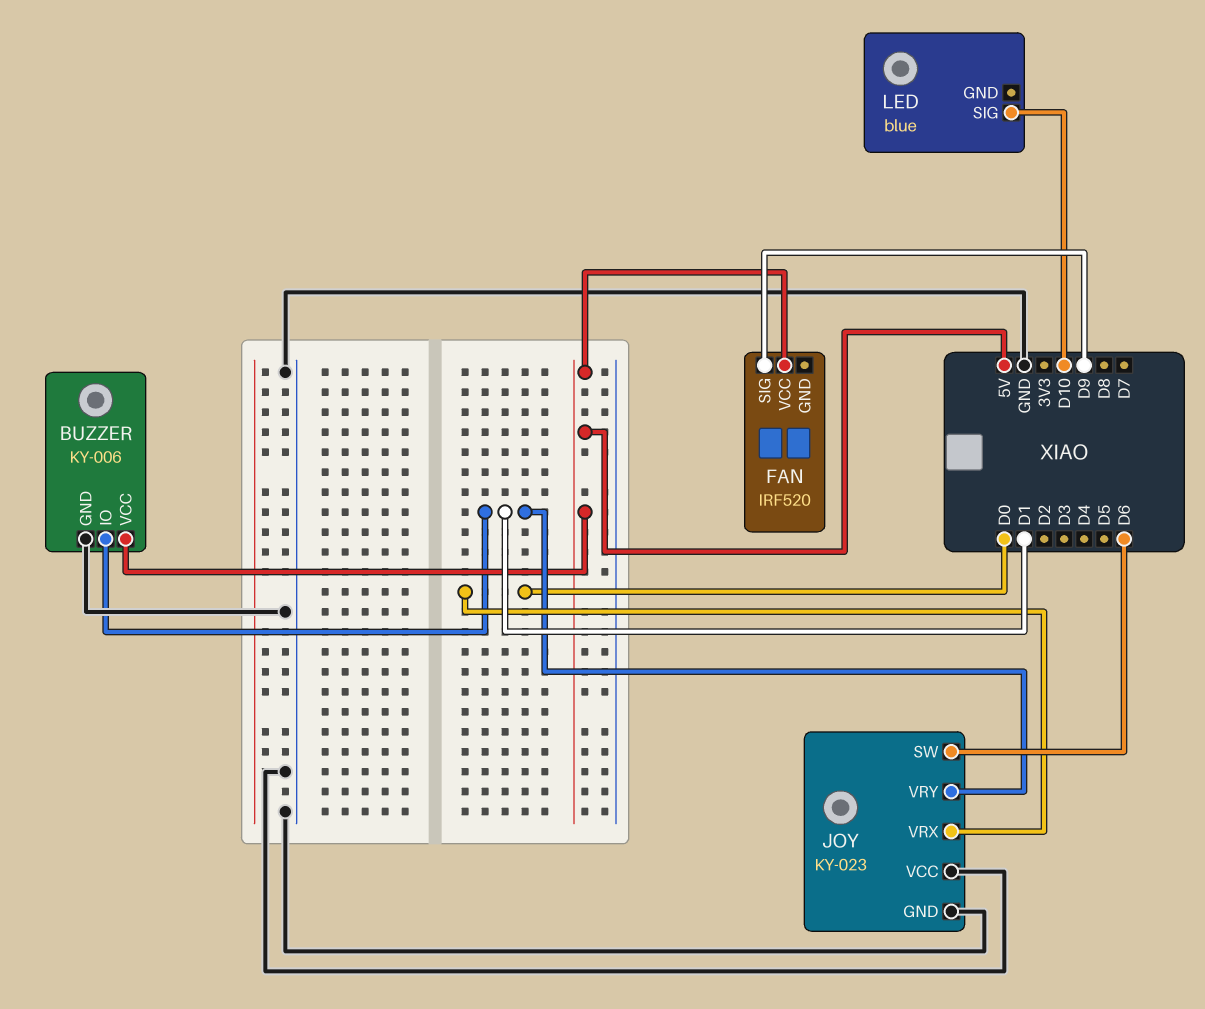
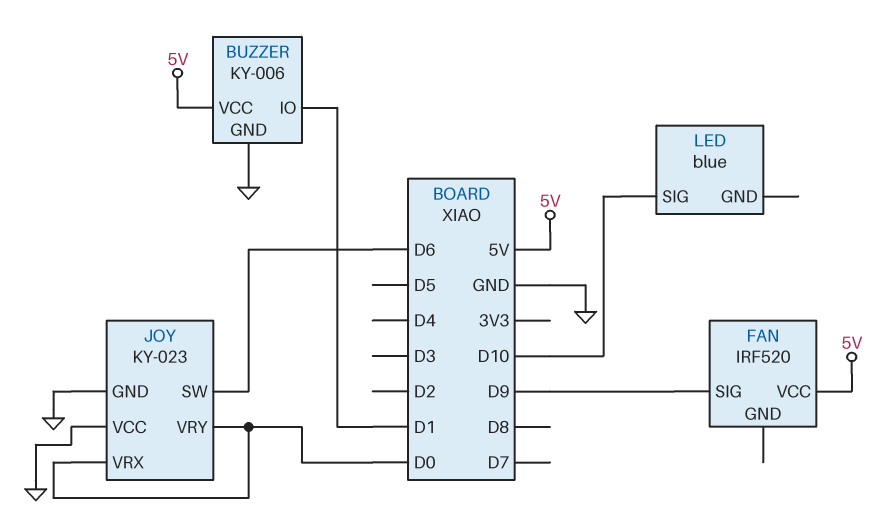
JOY pin VRY: D1 -> D0

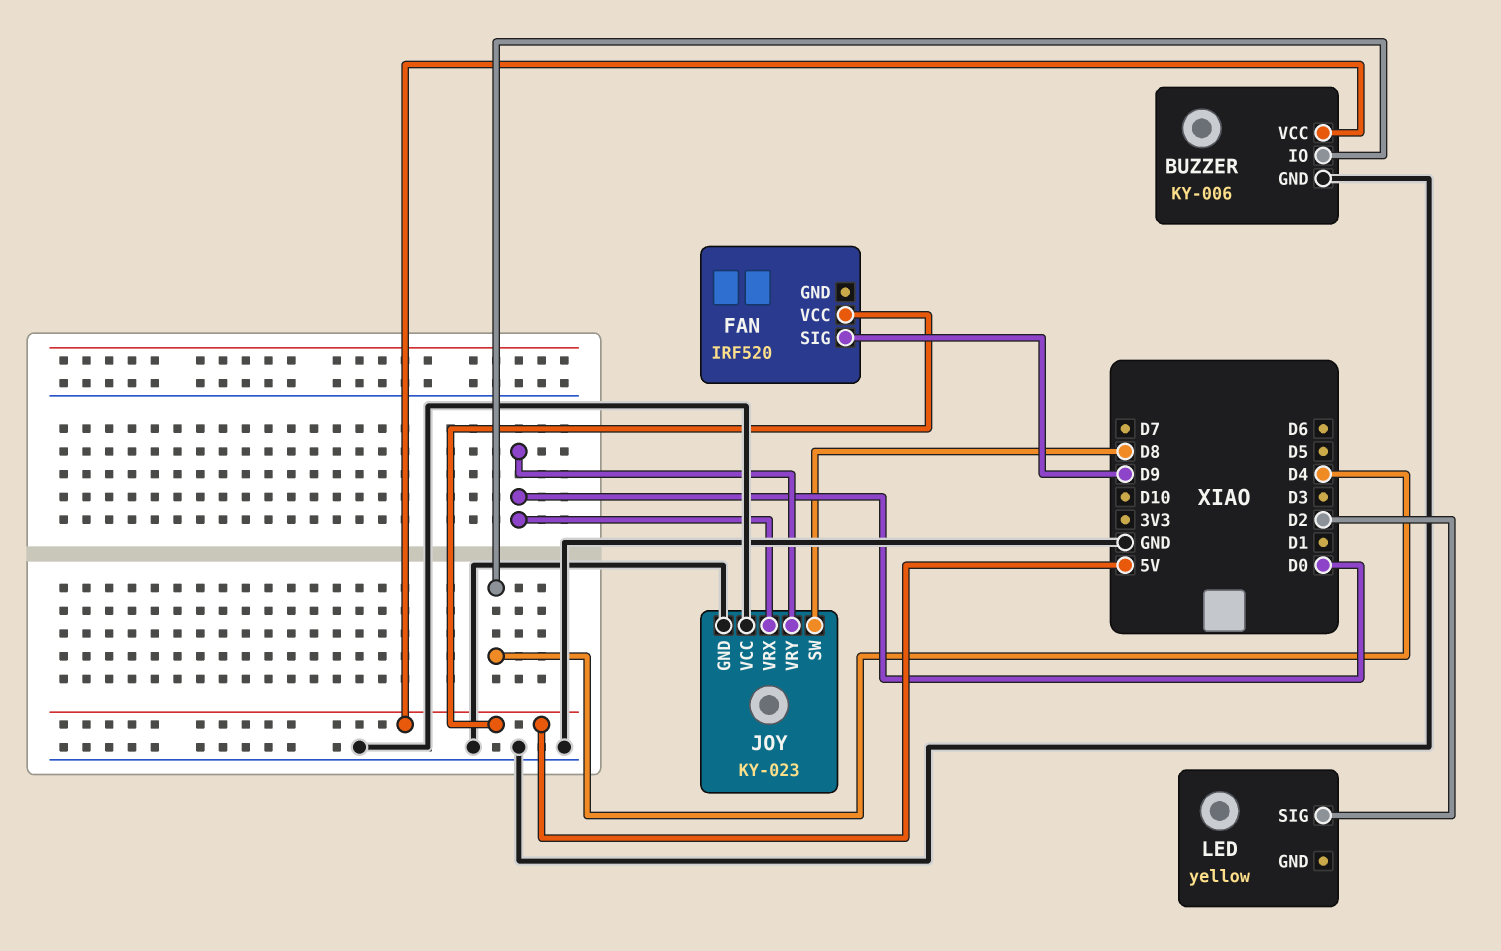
BUZZER pin IO: D1 -> D4
JOY pin SW: D6 -> D8
LED: blue -> yellow
LED pin SIG: D10 -> D2

